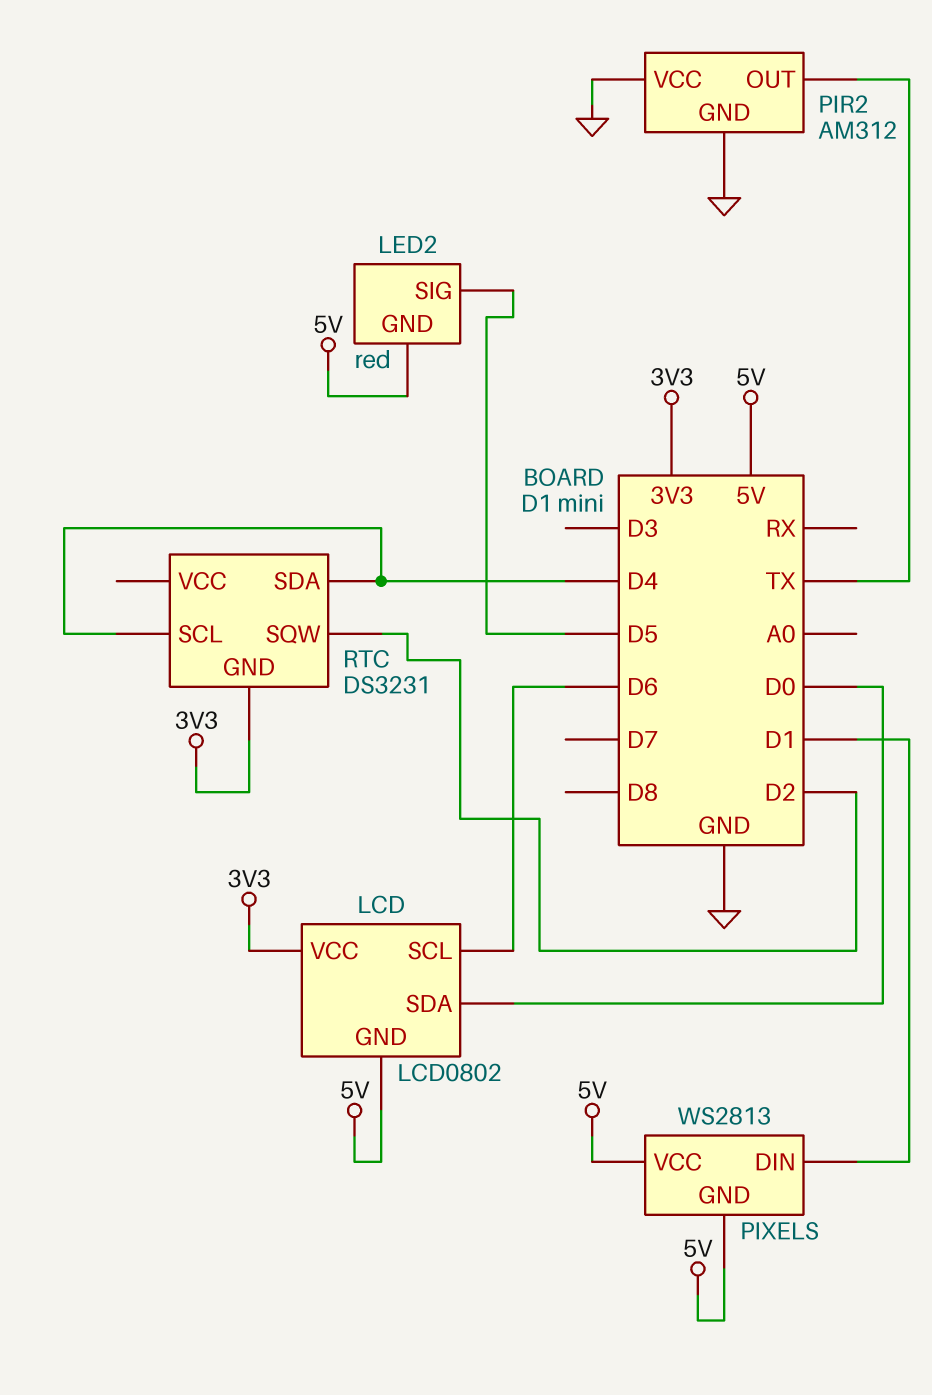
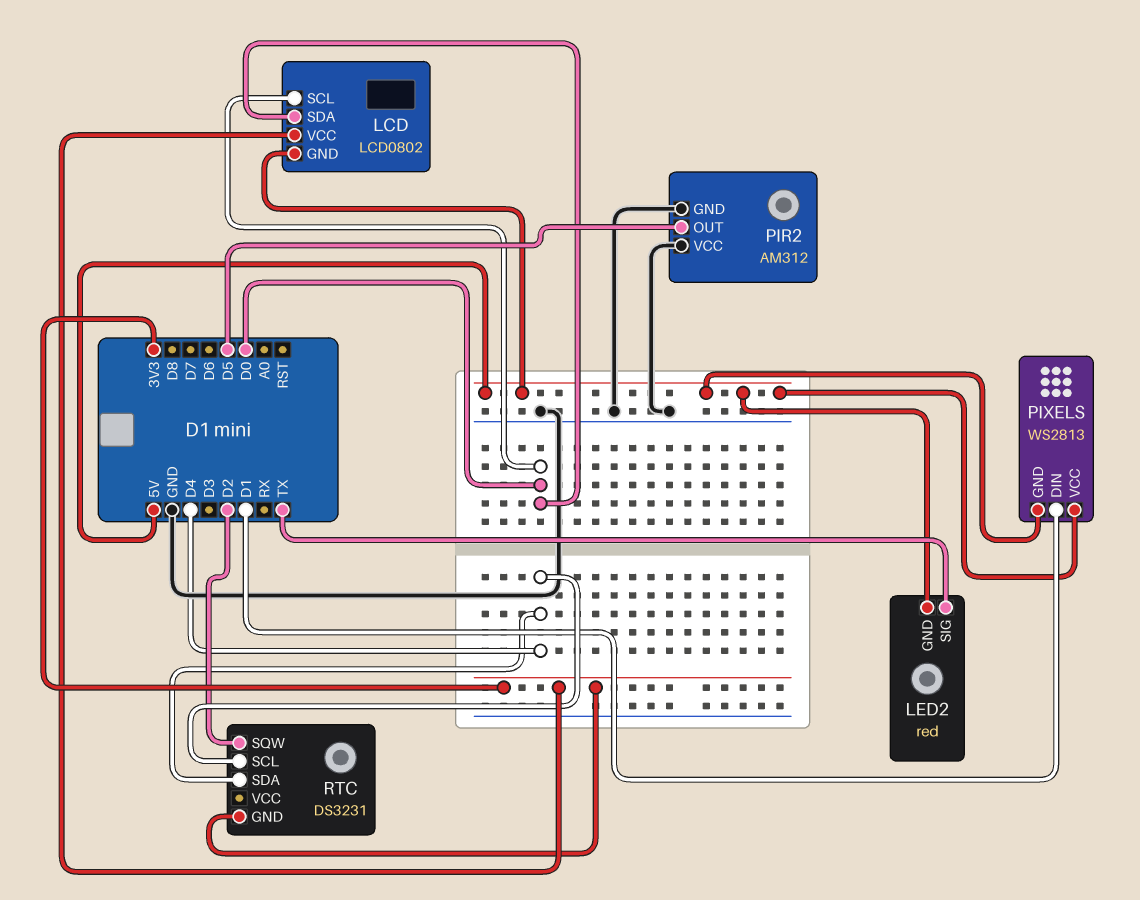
LCD pin SCL: D6 -> D0
LED2 pin SIG: D5 -> TX
PIR2 pin OUT: TX -> D5

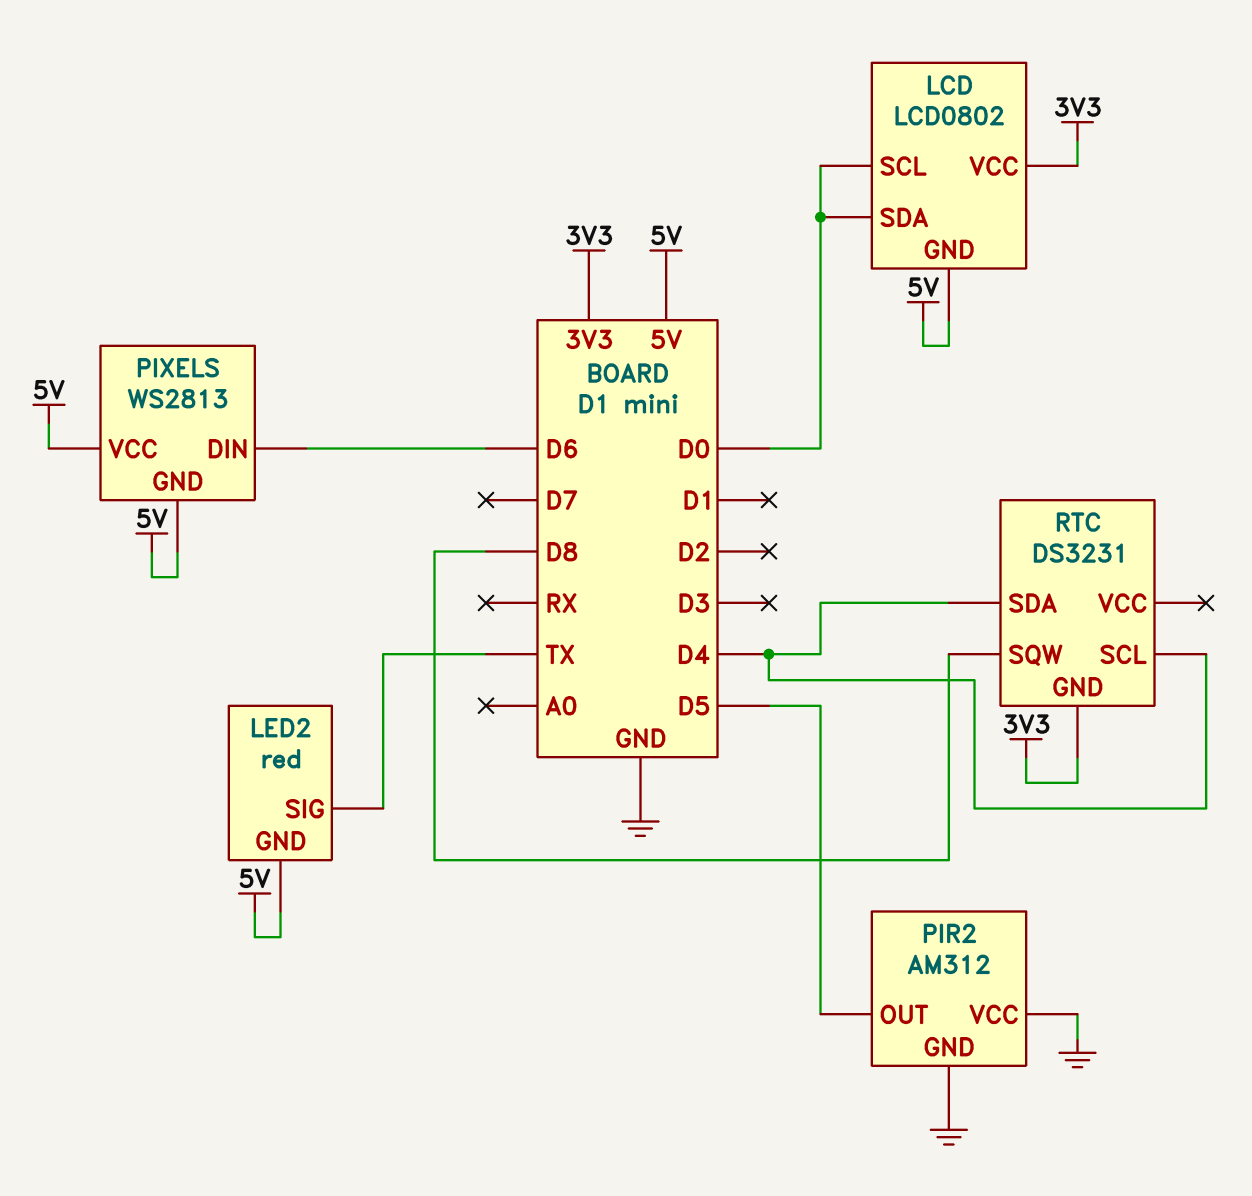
PIXELS pin DIN: D1 -> D6
RTC pin SQW: D2 -> D8

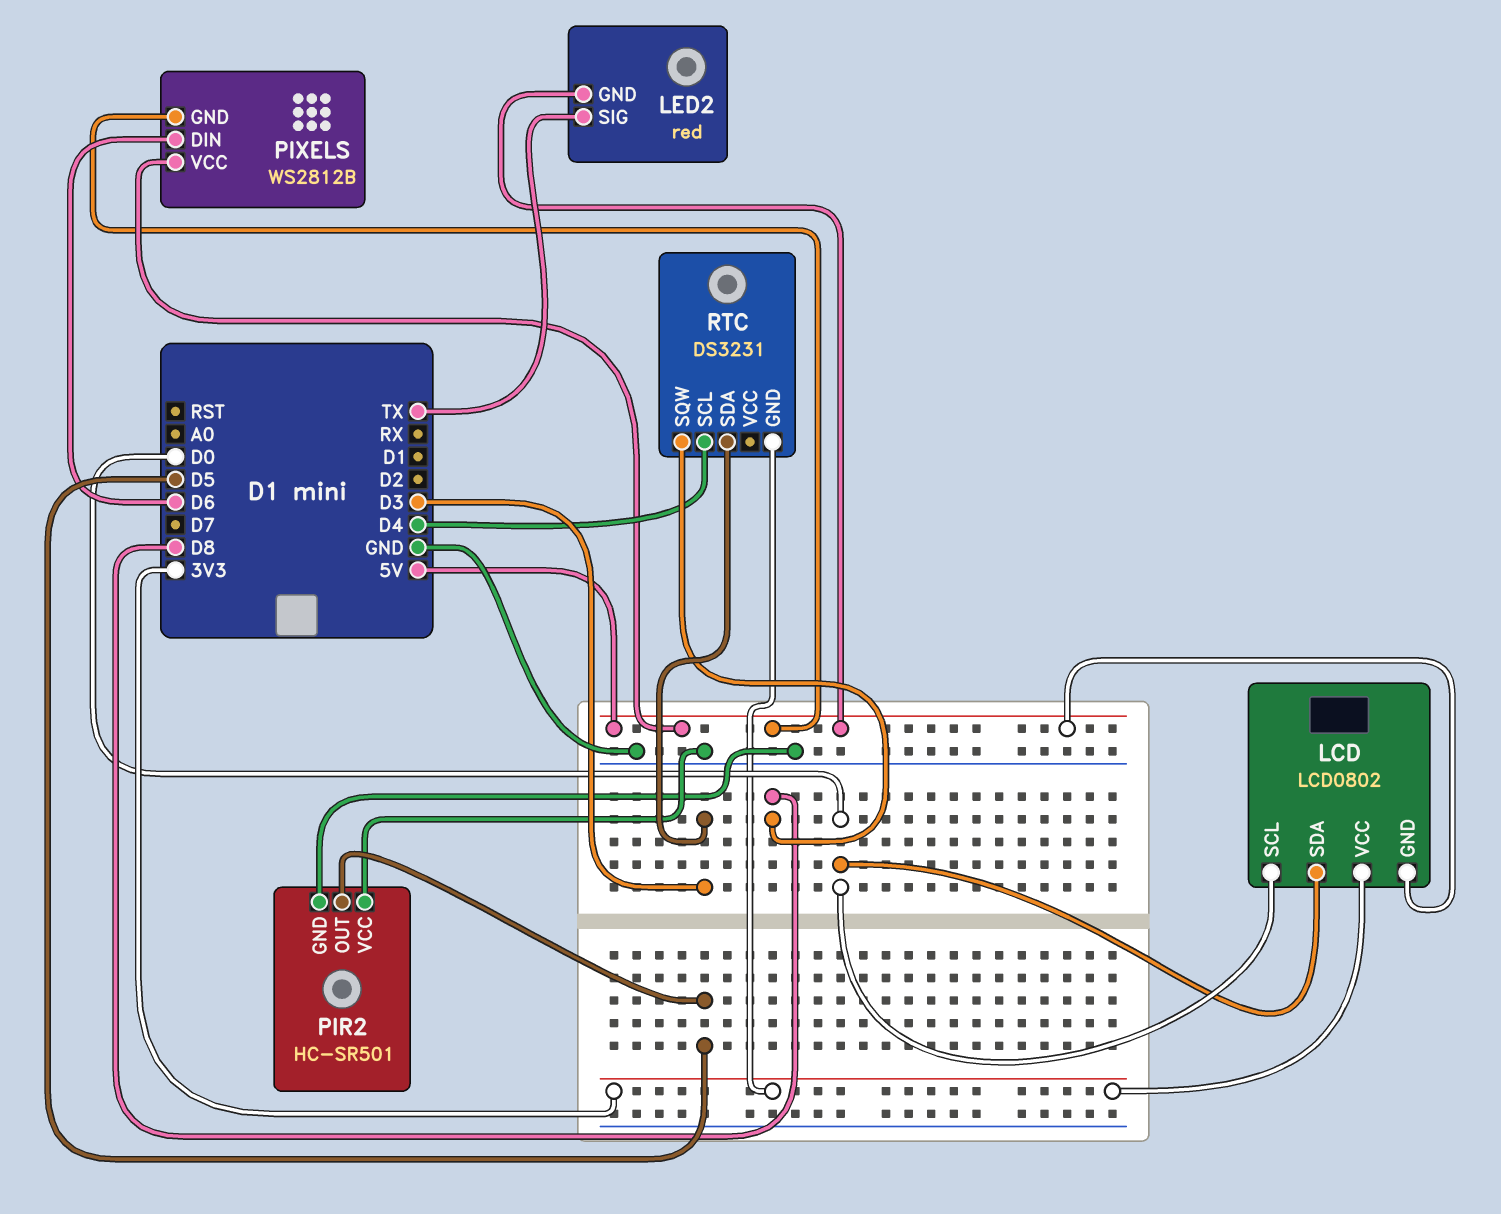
PIR2: AM312 -> HC-SR501
PIXELS: WS2813 -> WS2812B
RTC pin SDA: D4 -> D3

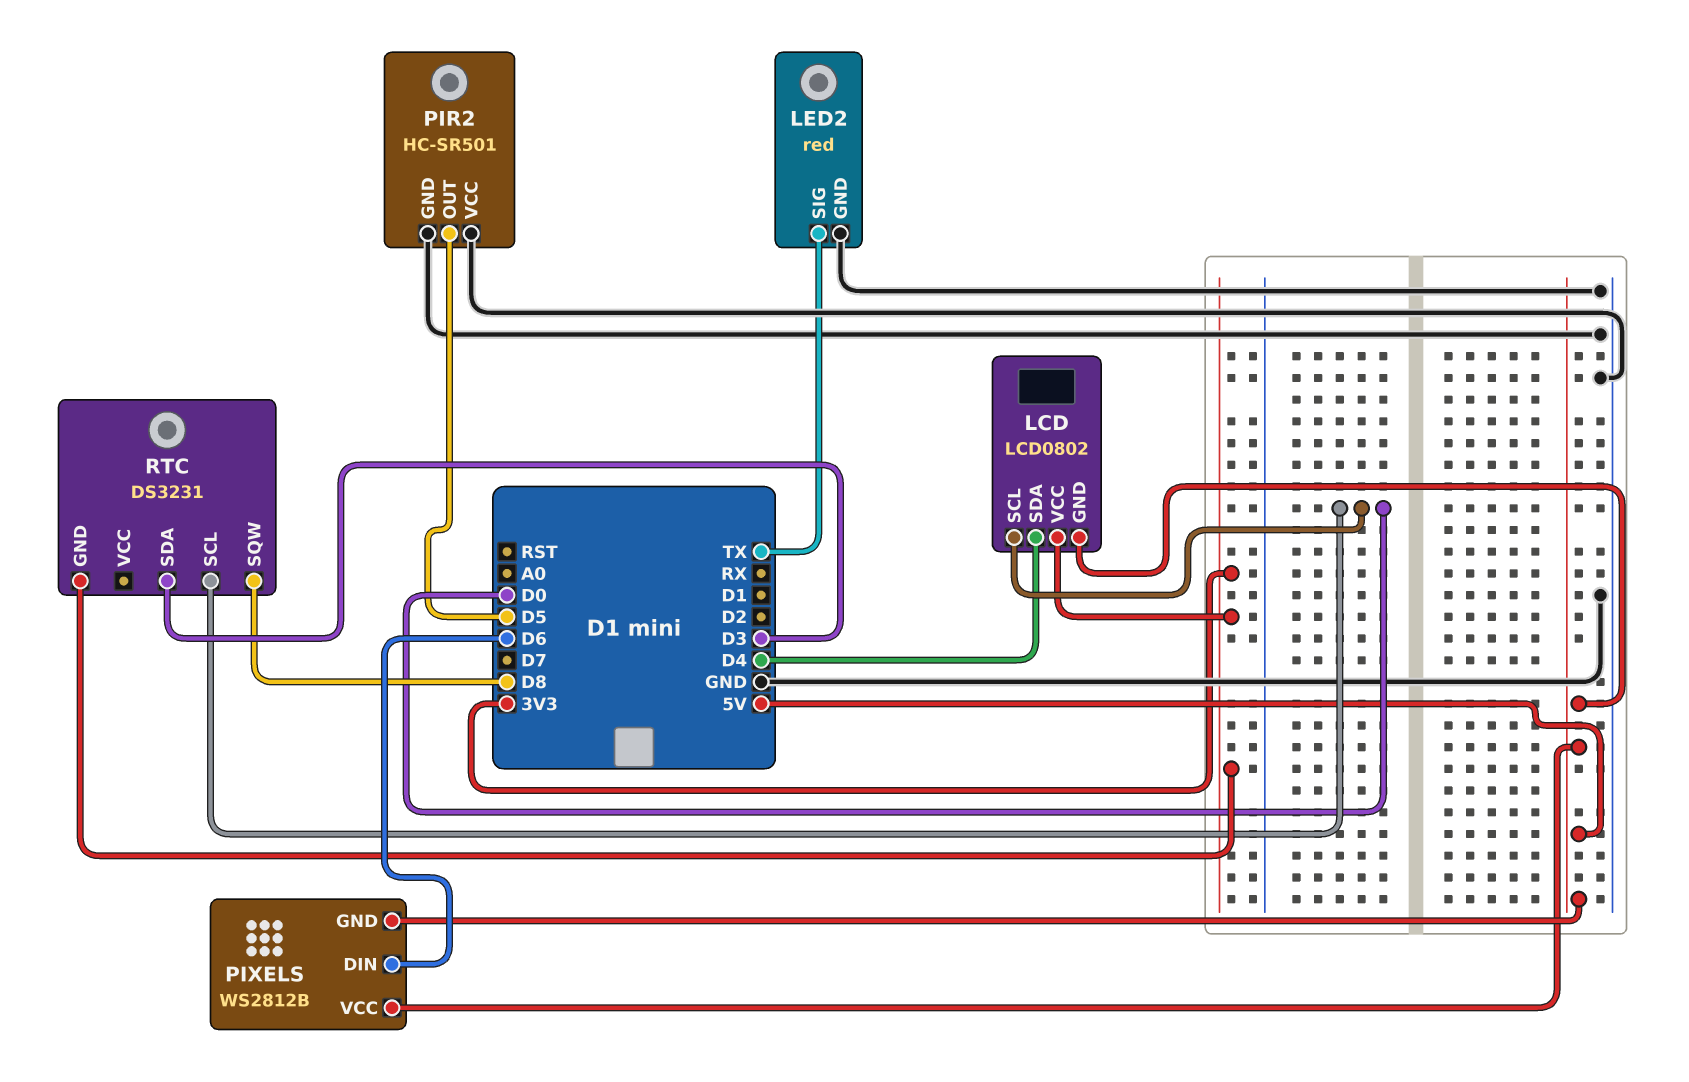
LCD pin SDA: D0 -> D4
LED2 pin GND: 5V -> GND
RTC pin SCL: D4 -> D0

